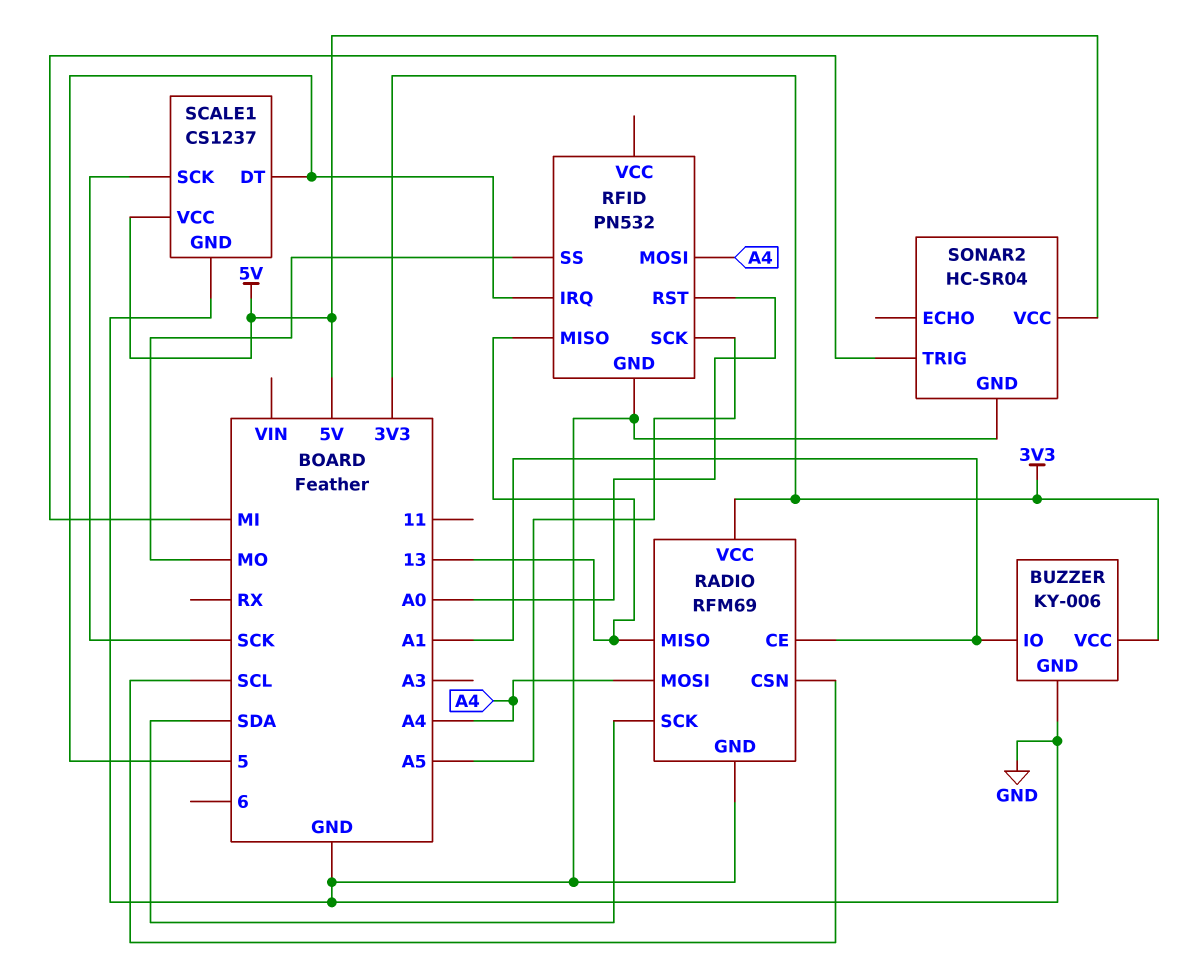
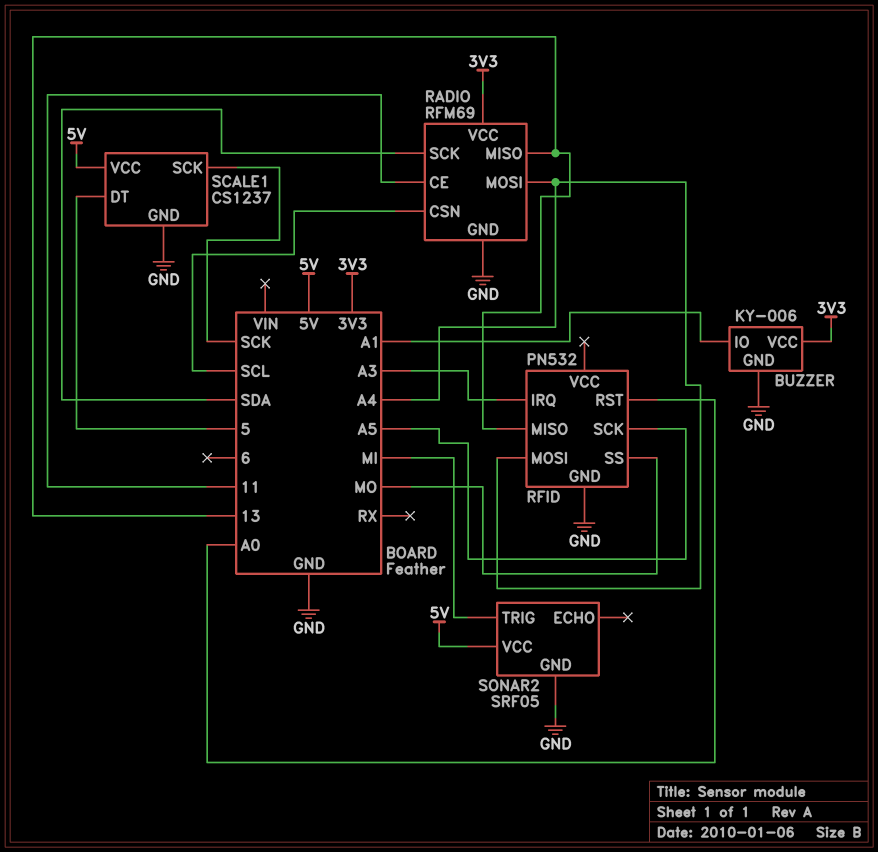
RADIO pin CE: A1 -> 11
RFID pin IRQ: 5 -> A3
SONAR2: HC-SR04 -> SRF05

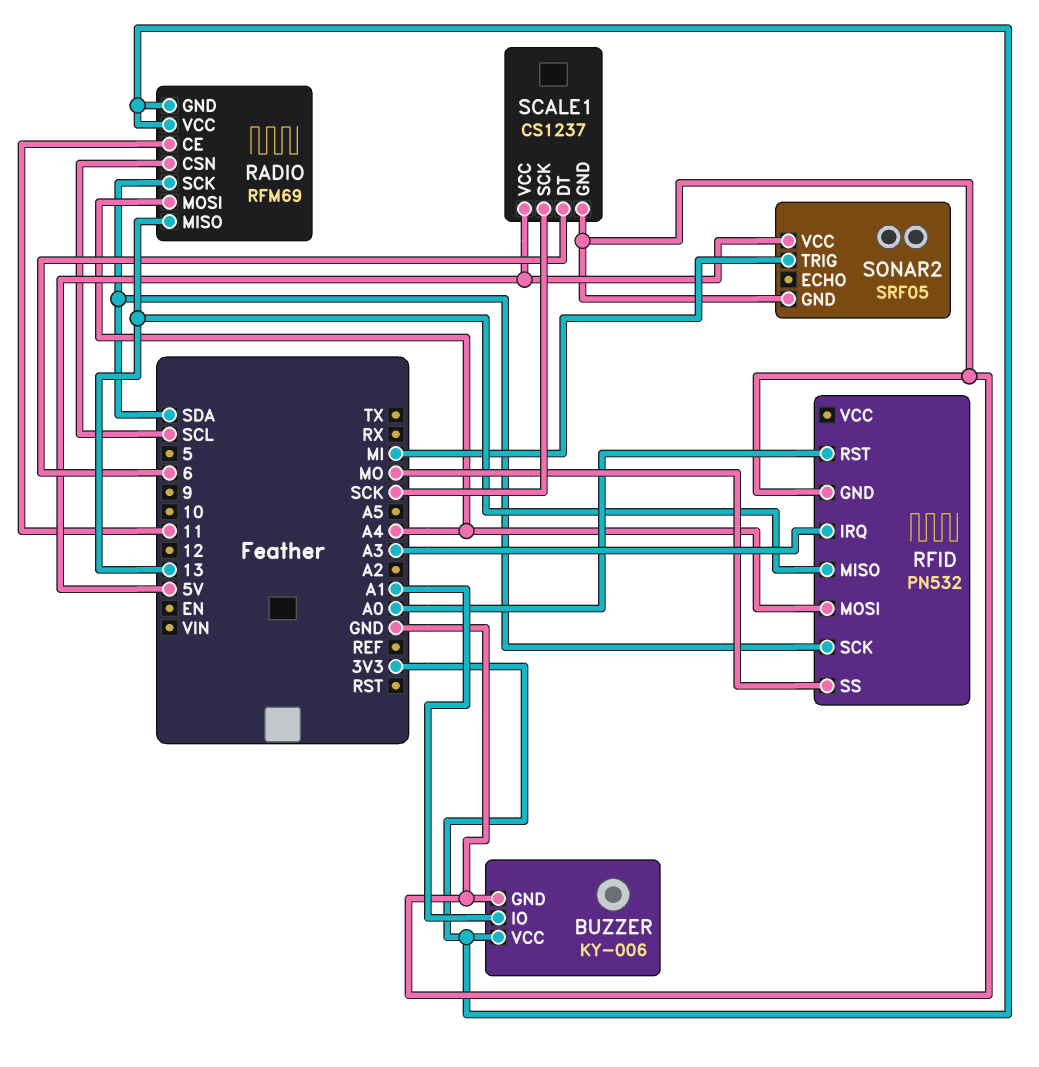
RADIO pin GND: GND -> 3V3
RFID pin SCK: A5 -> SDA
SCALE1 pin DT: 5 -> 6

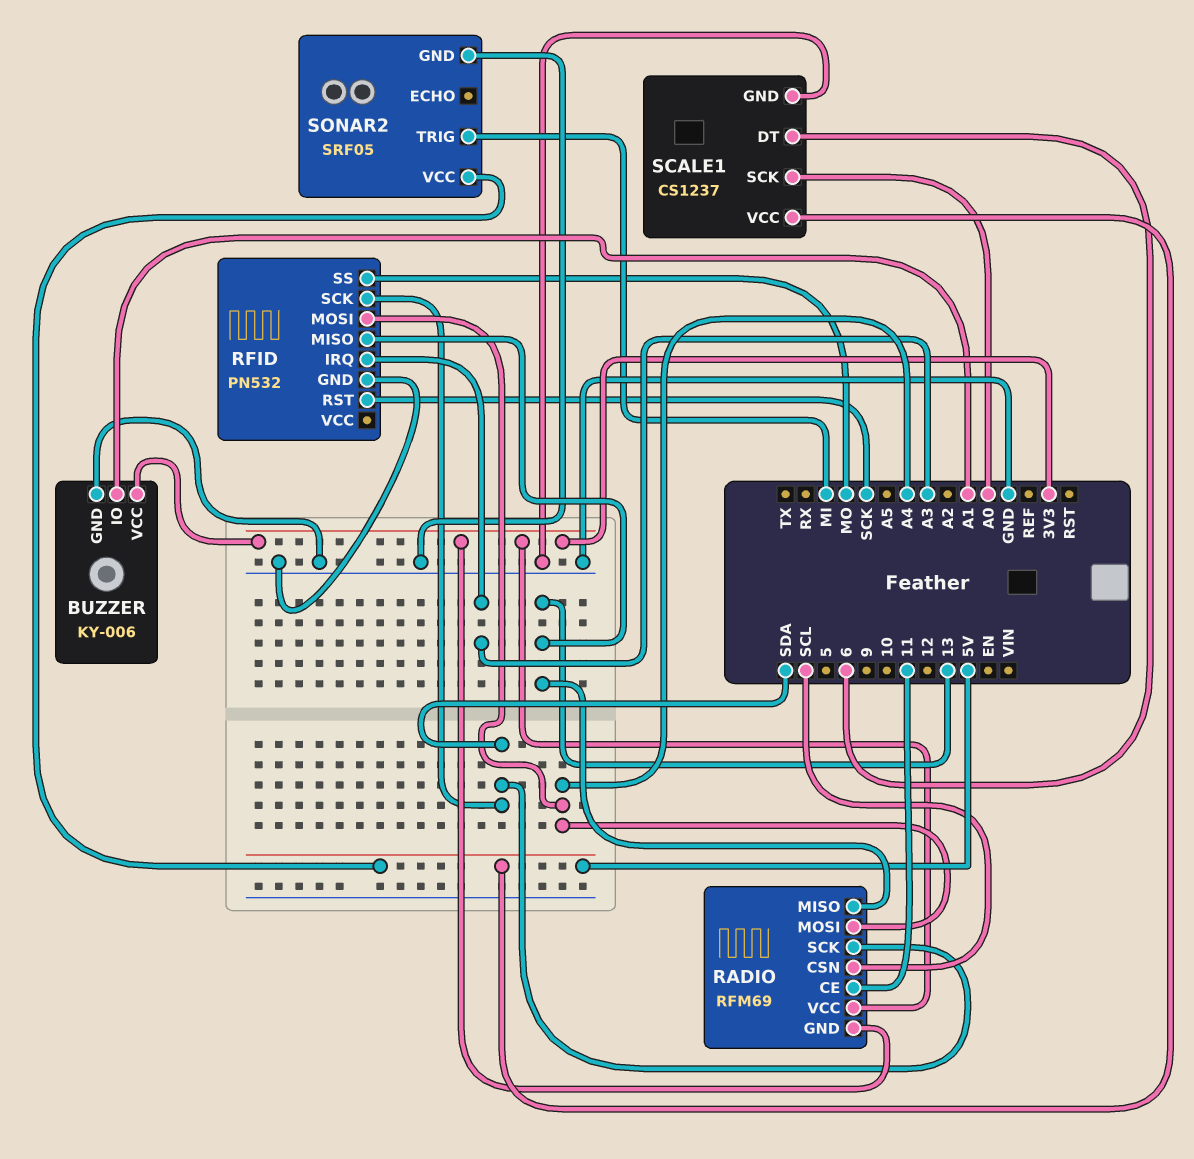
RFID pin RST: A0 -> SCK
SCALE1 pin SCK: SCK -> A0

